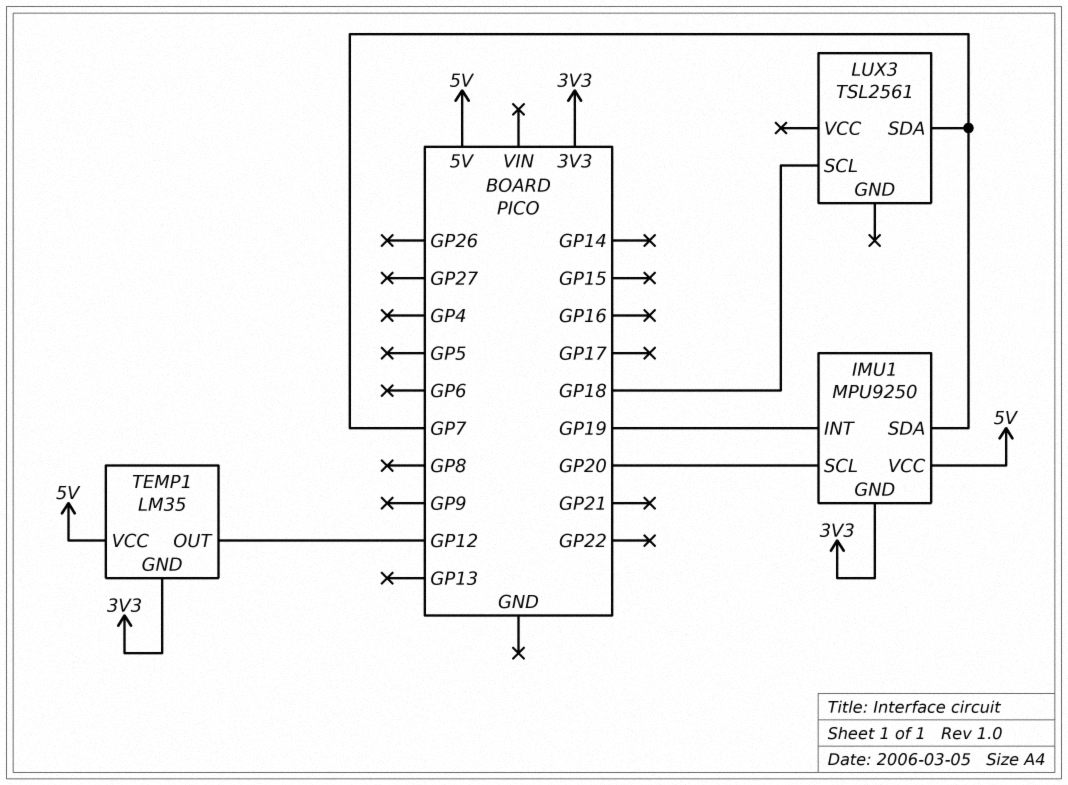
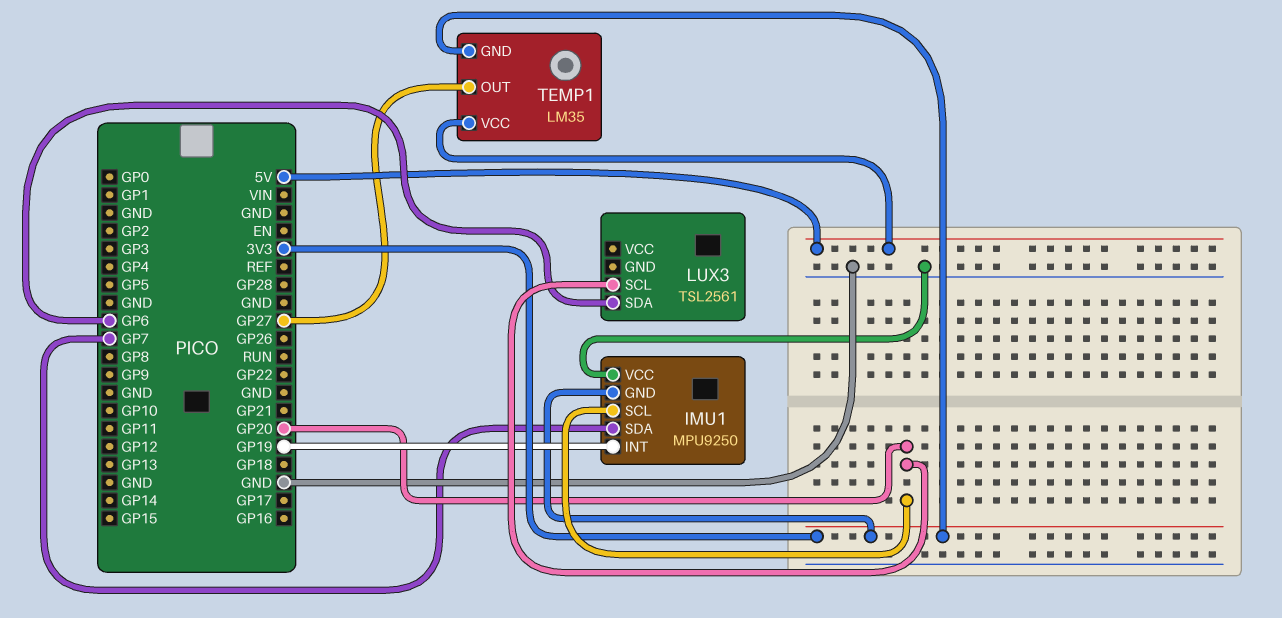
IMU1 pin VCC: 5V -> GND
LUX3 pin SCL: GP18 -> GP20
LUX3 pin SDA: GP7 -> GP6
TEMP1 pin OUT: GP12 -> GP27

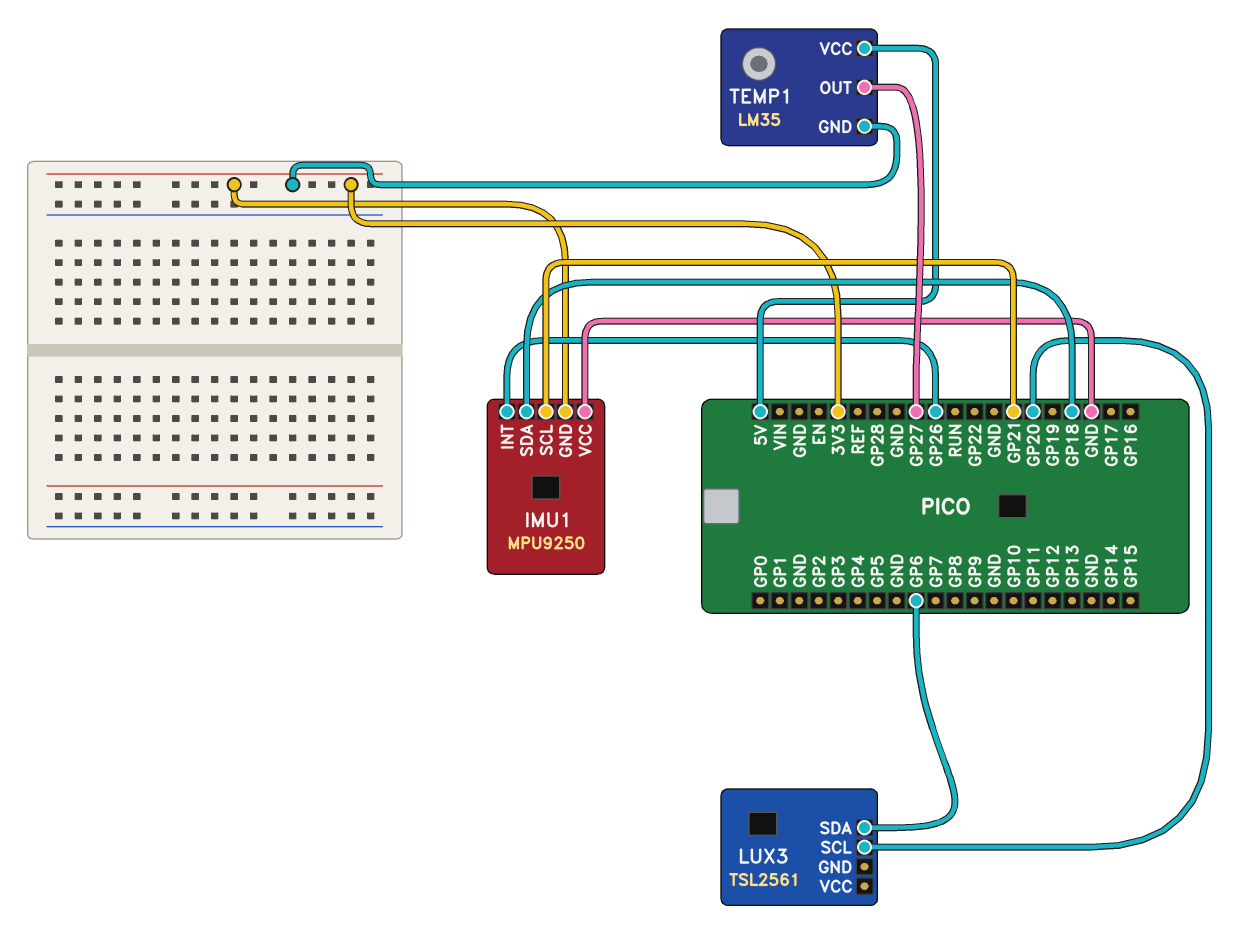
IMU1 pin INT: GP19 -> GP26
IMU1 pin SCL: GP20 -> GP21
IMU1 pin SDA: GP7 -> GP18

